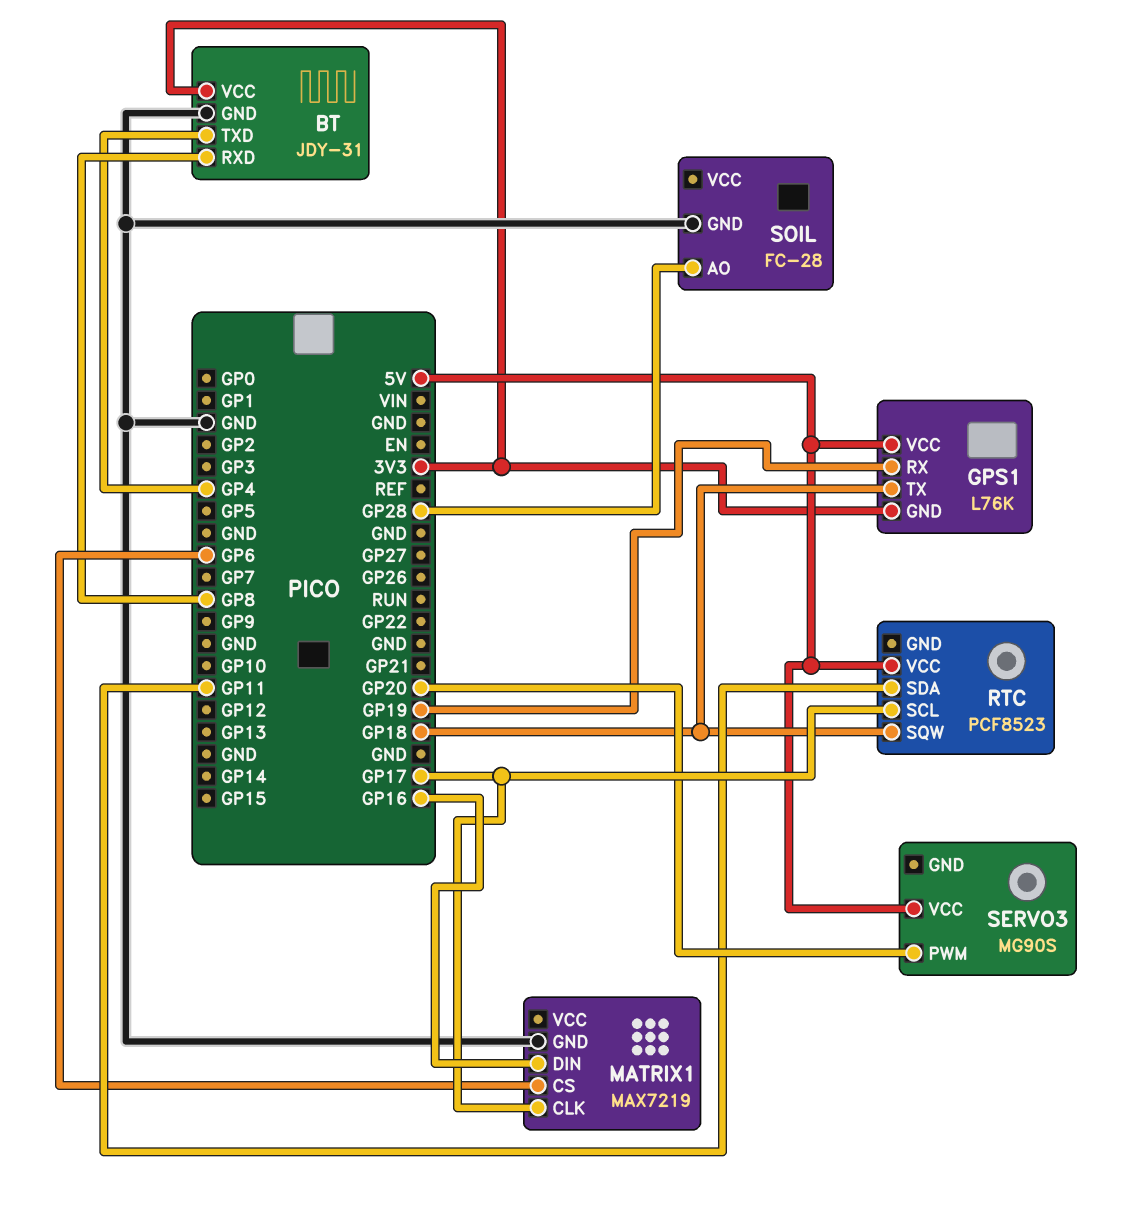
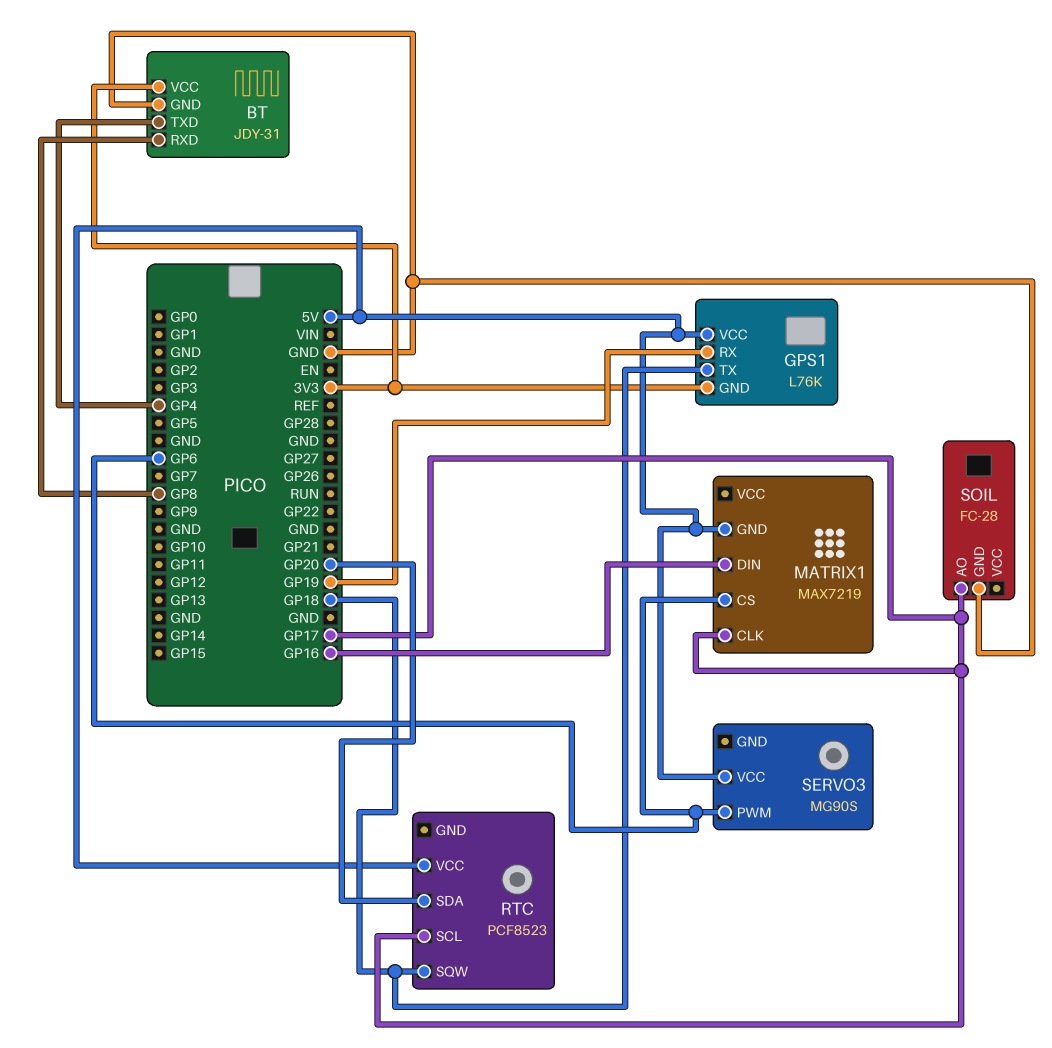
MATRIX1 pin GND: GND -> 5V
RTC pin SDA: GP11 -> GP20
SERVO3 pin PWM: GP20 -> GP6
SOIL pin AO: GP28 -> GP17

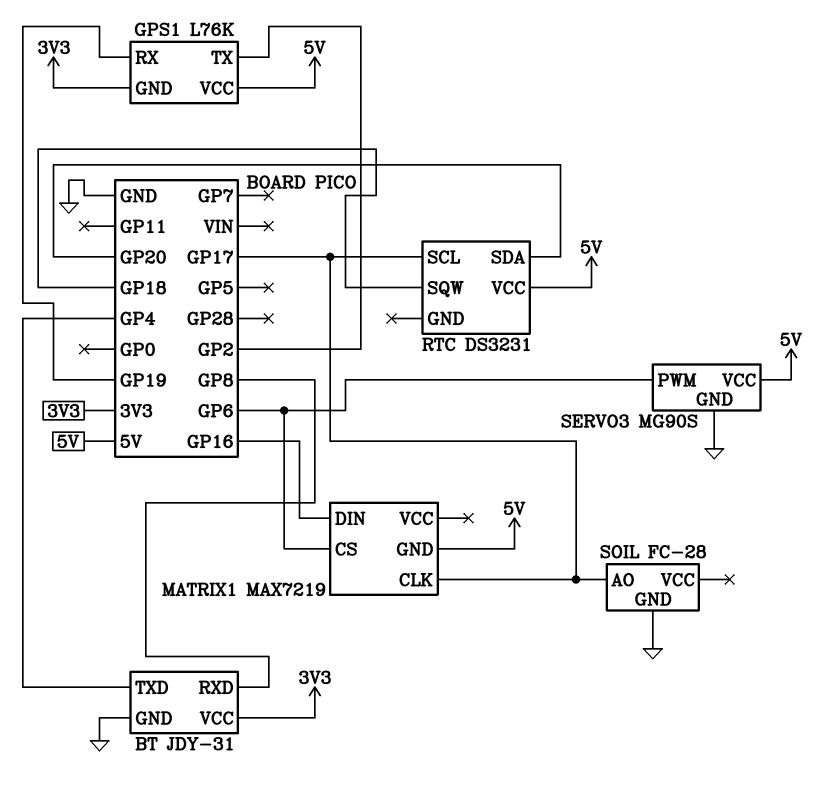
GPS1 pin TX: GP18 -> GP2
RTC: PCF8523 -> DS3231
SERVO3 pin GND: none -> GND

